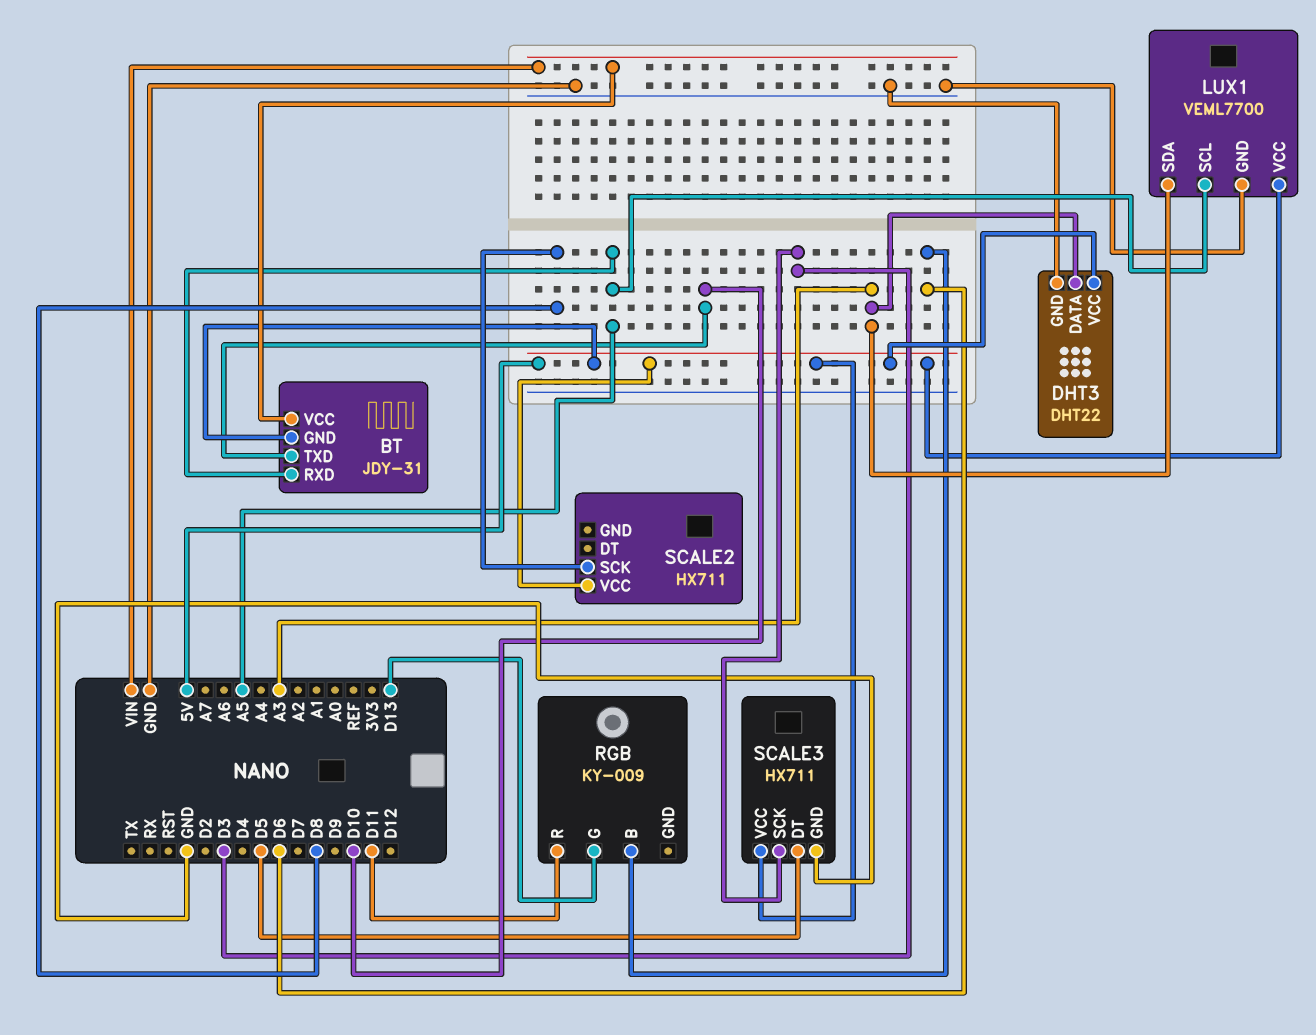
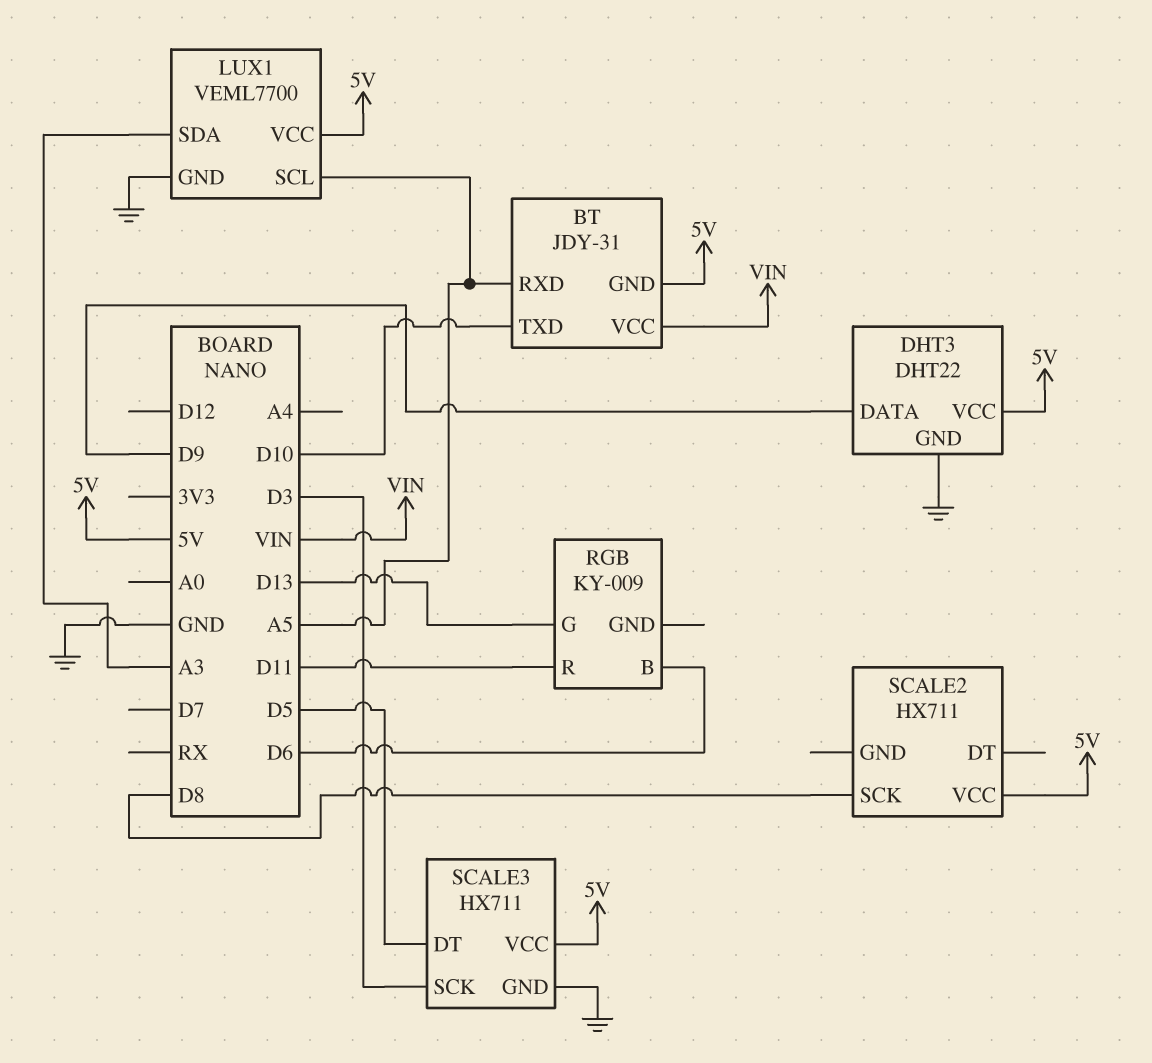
DHT3 pin DATA: A3 -> D9

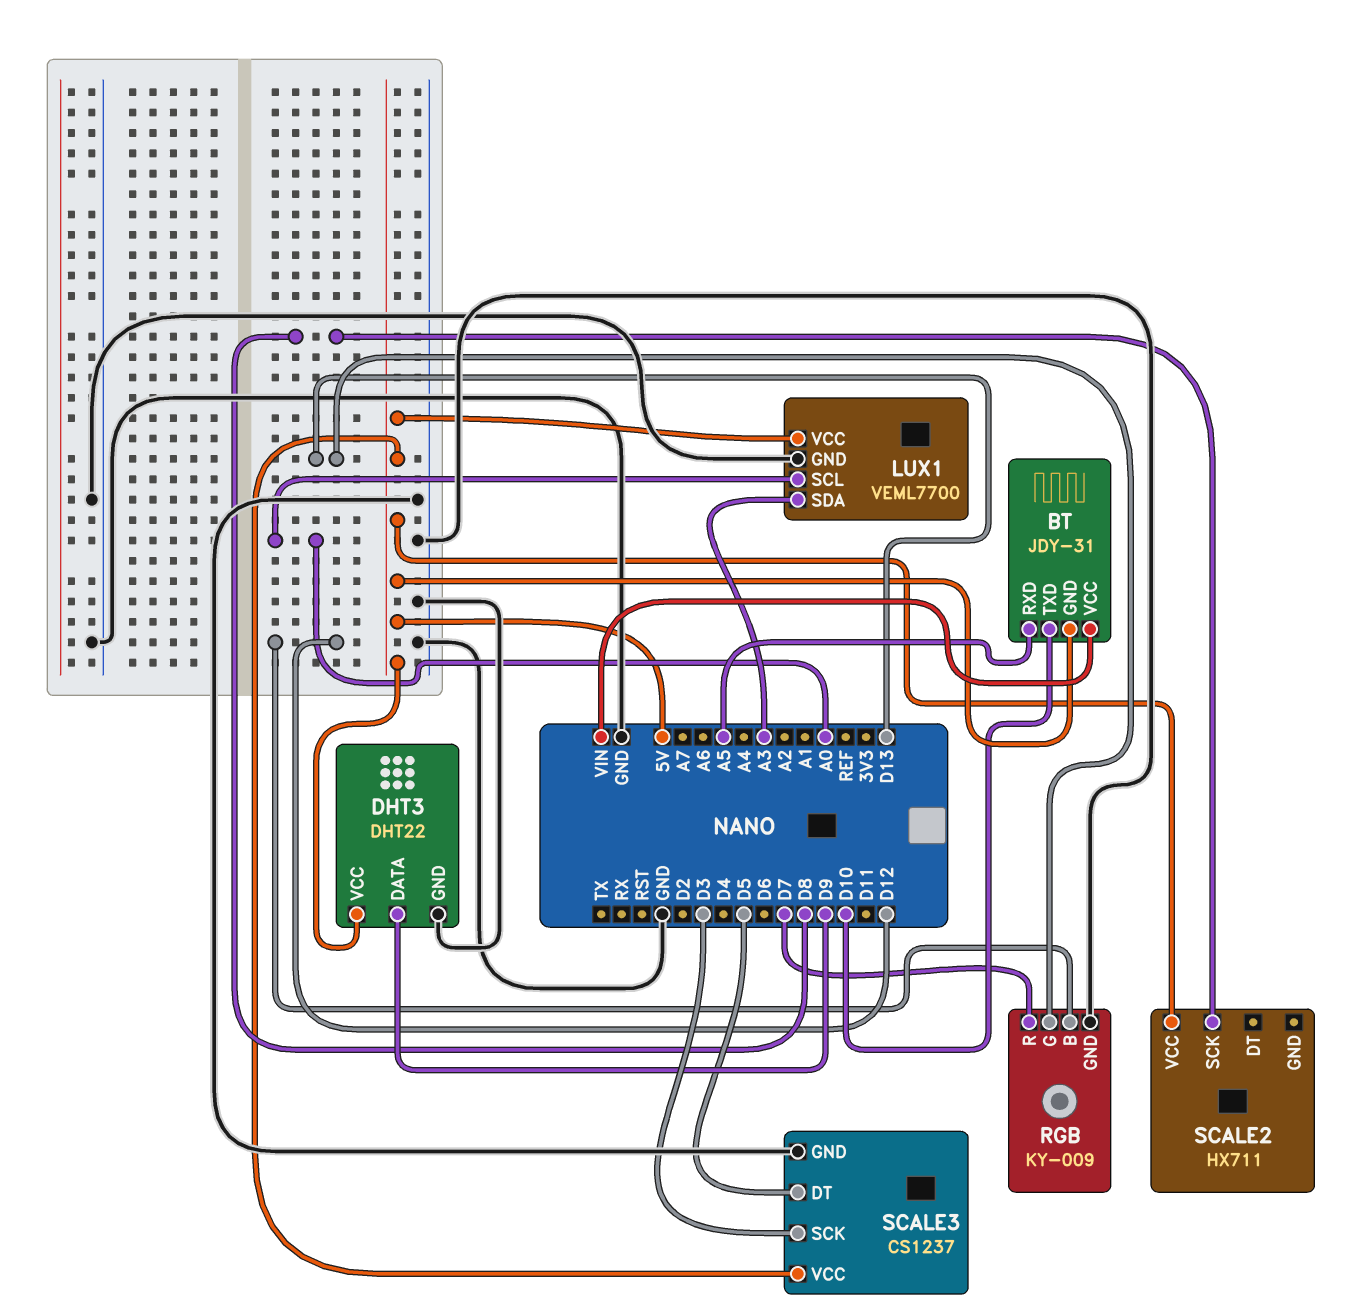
LUX1 pin SCL: A5 -> A0
RGB pin B: D6 -> D12
RGB pin GND: none -> GND
RGB pin R: D11 -> D7
SCALE3: HX711 -> CS1237

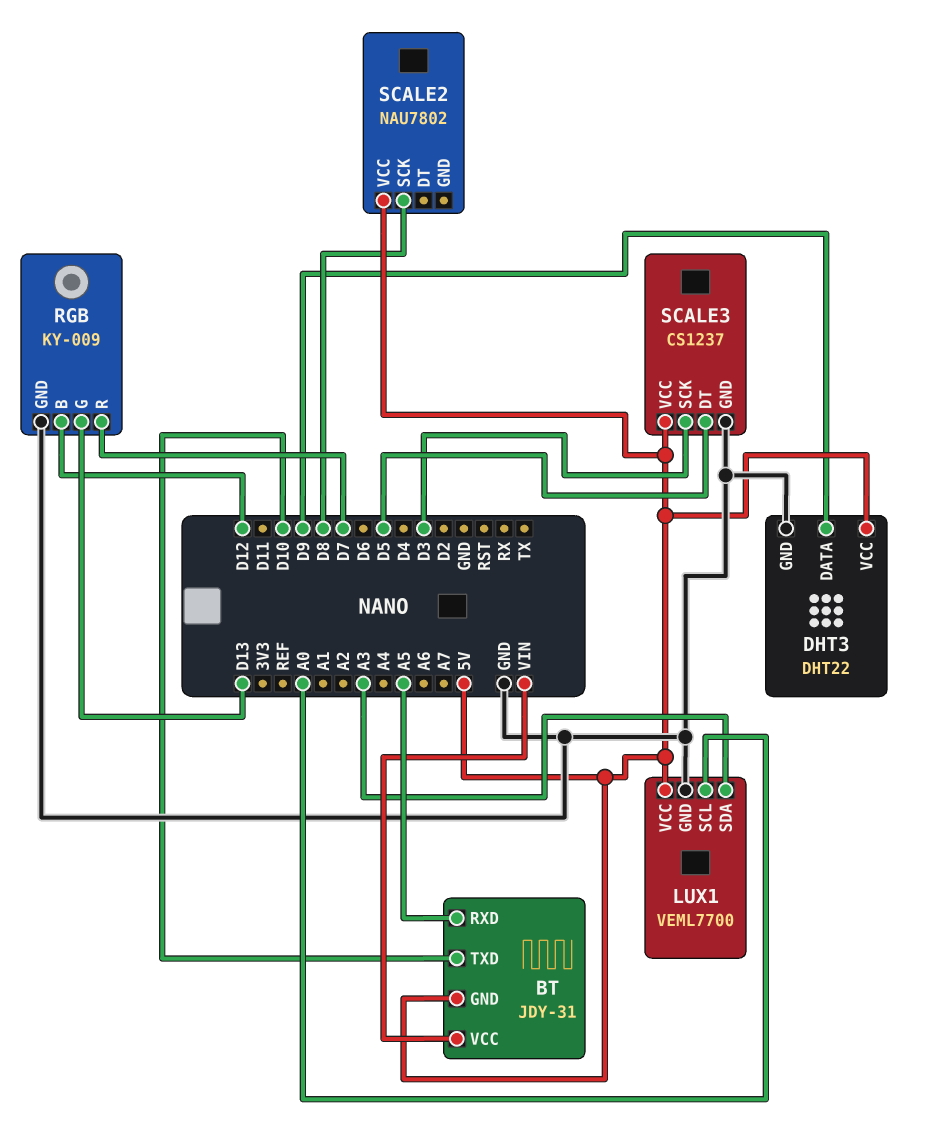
SCALE2: HX711 -> NAU7802

